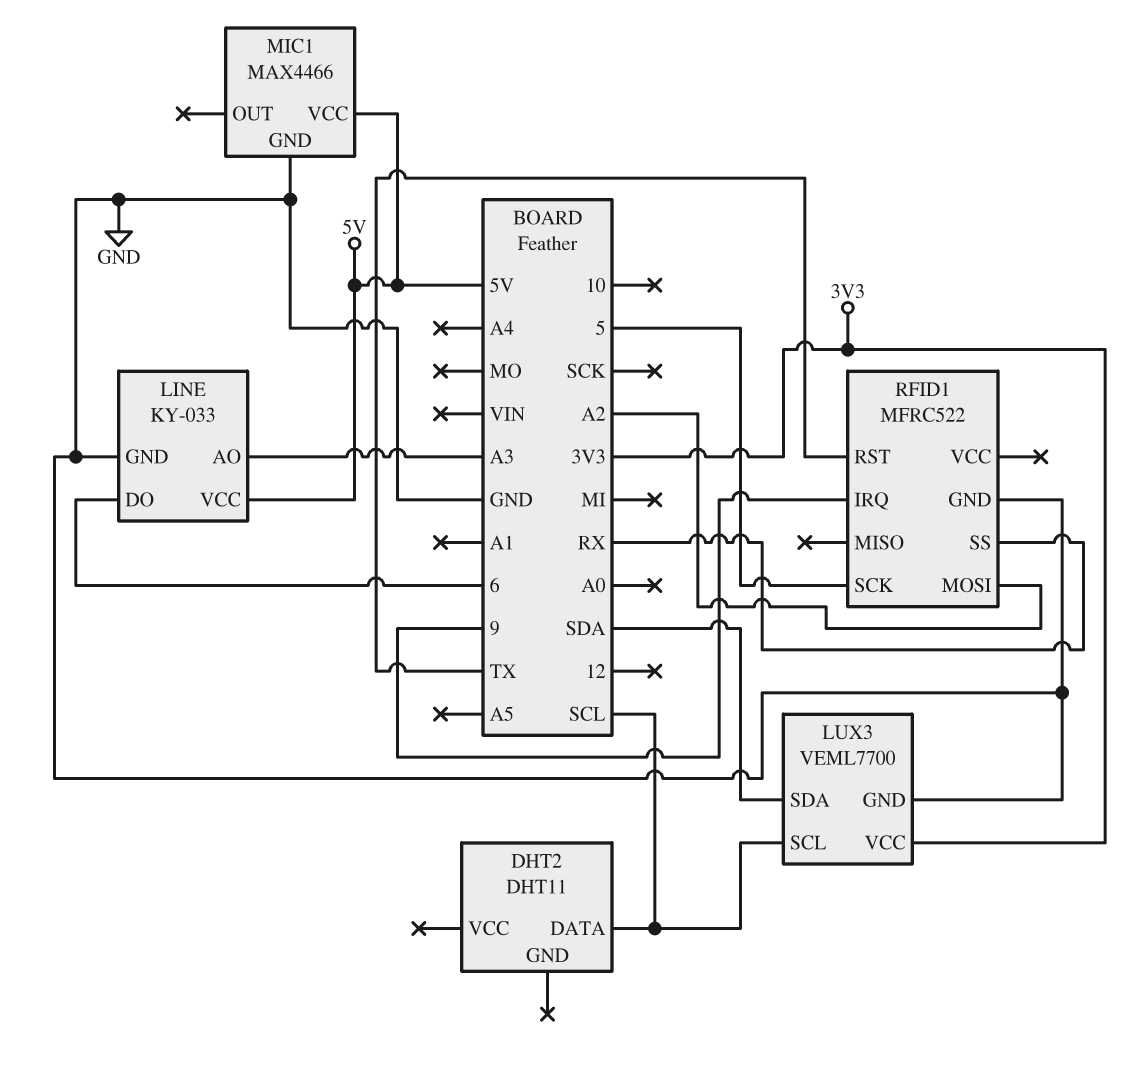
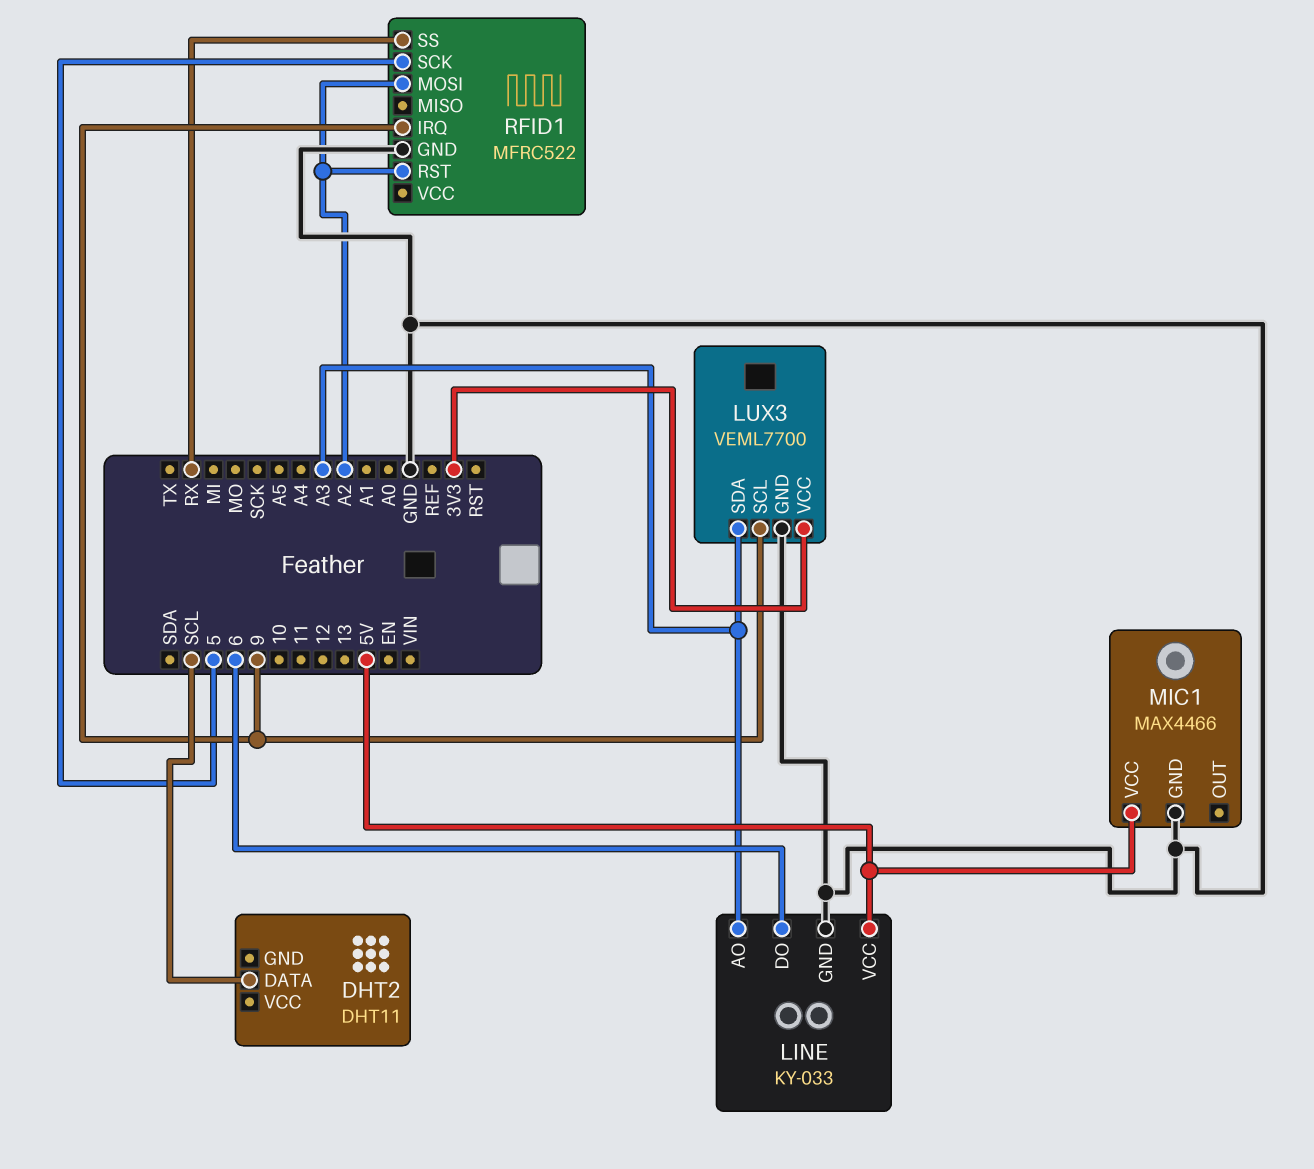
LUX3 pin SCL: SCL -> 9
LUX3 pin SDA: SDA -> A3
RFID1 pin RST: TX -> A2

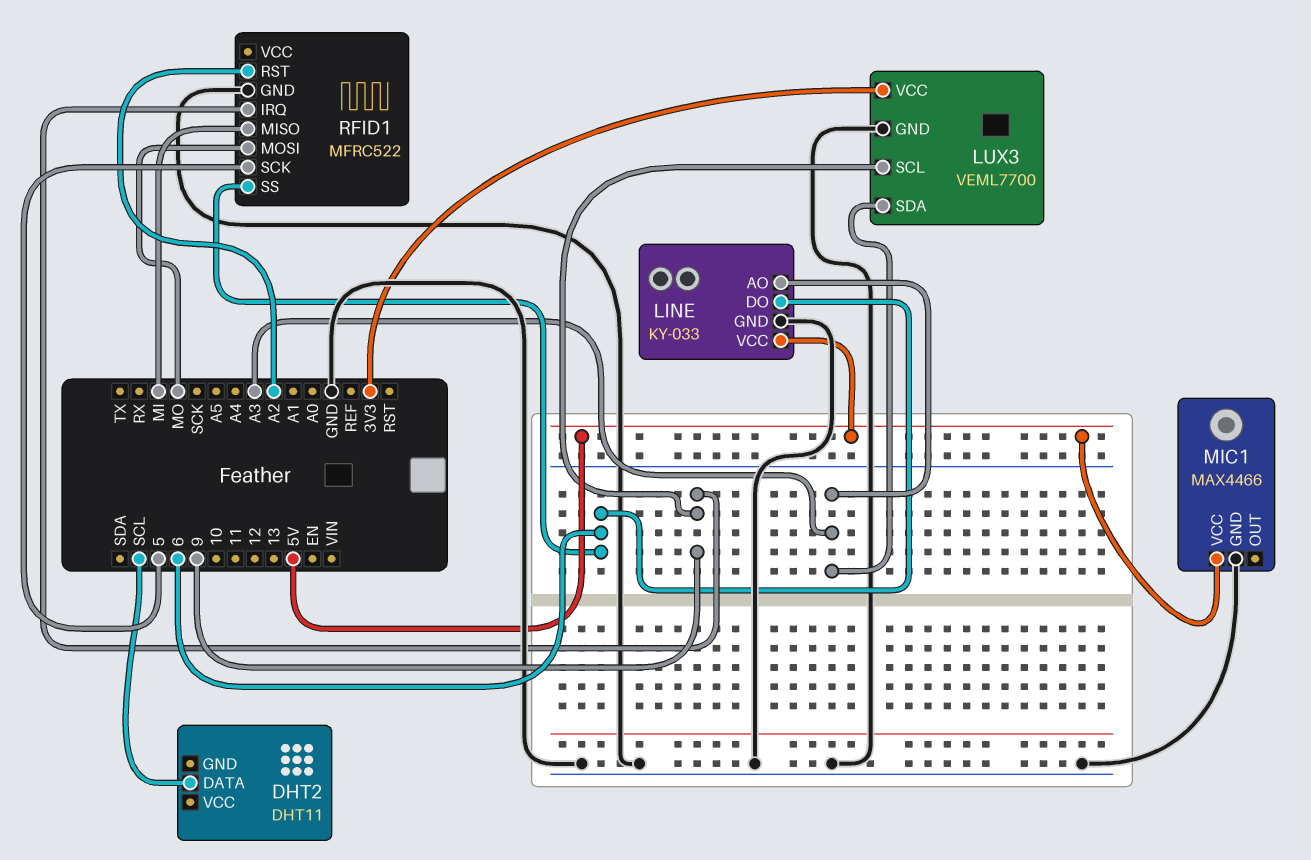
RFID1 pin MISO: none -> MI
RFID1 pin MOSI: A2 -> MO
RFID1 pin SS: RX -> 6

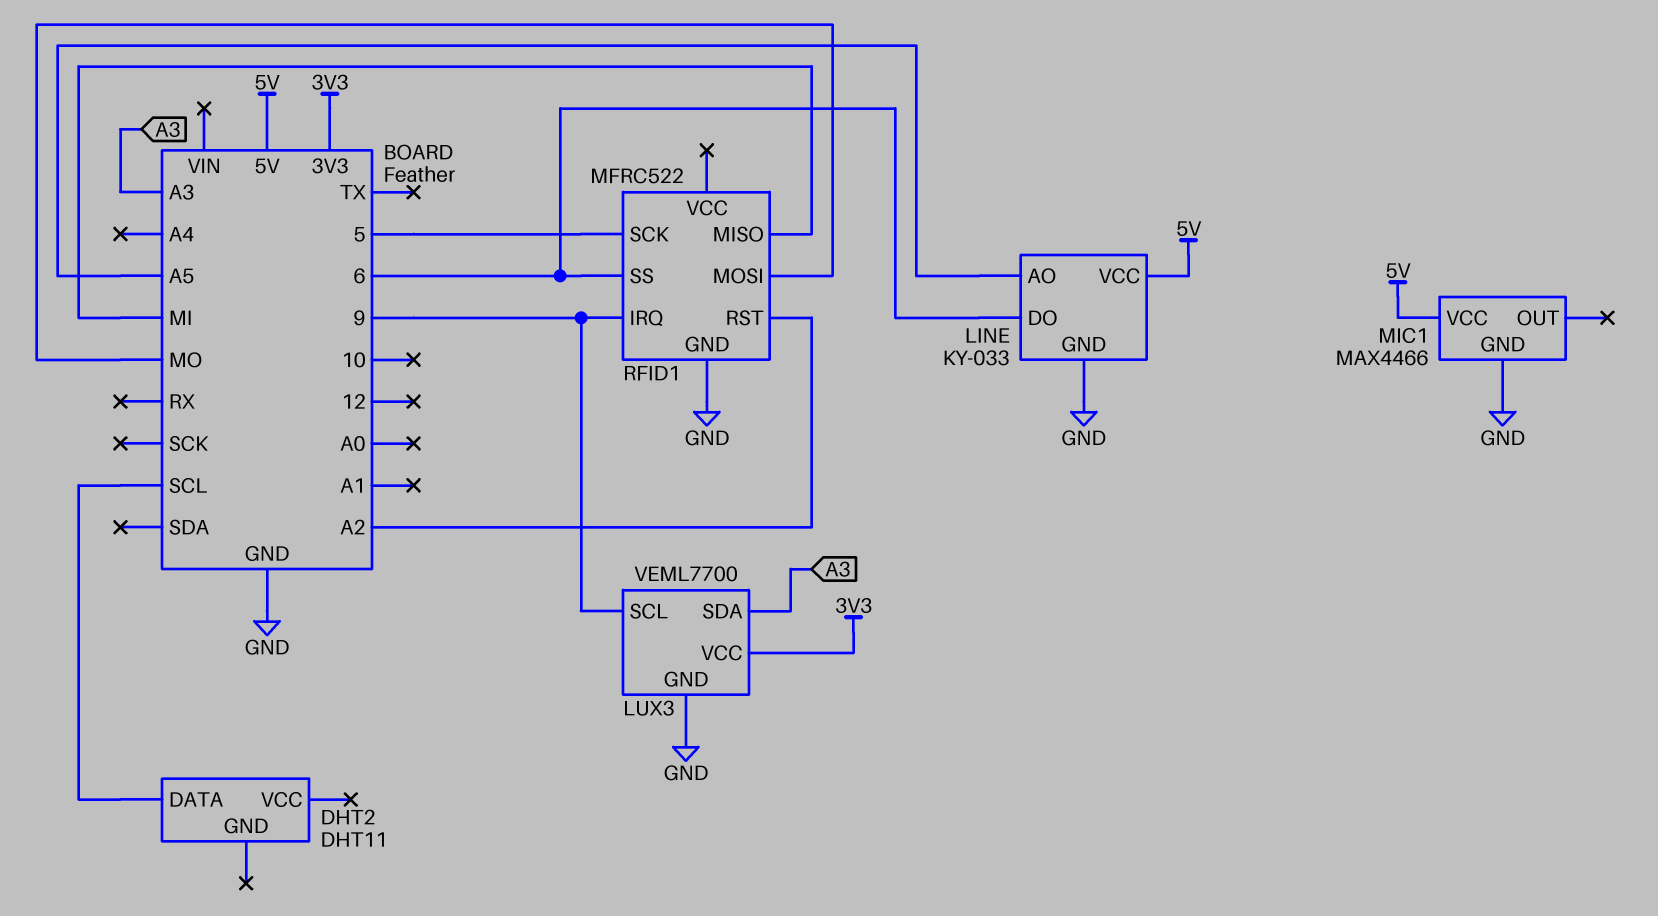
LINE pin AO: A3 -> A5

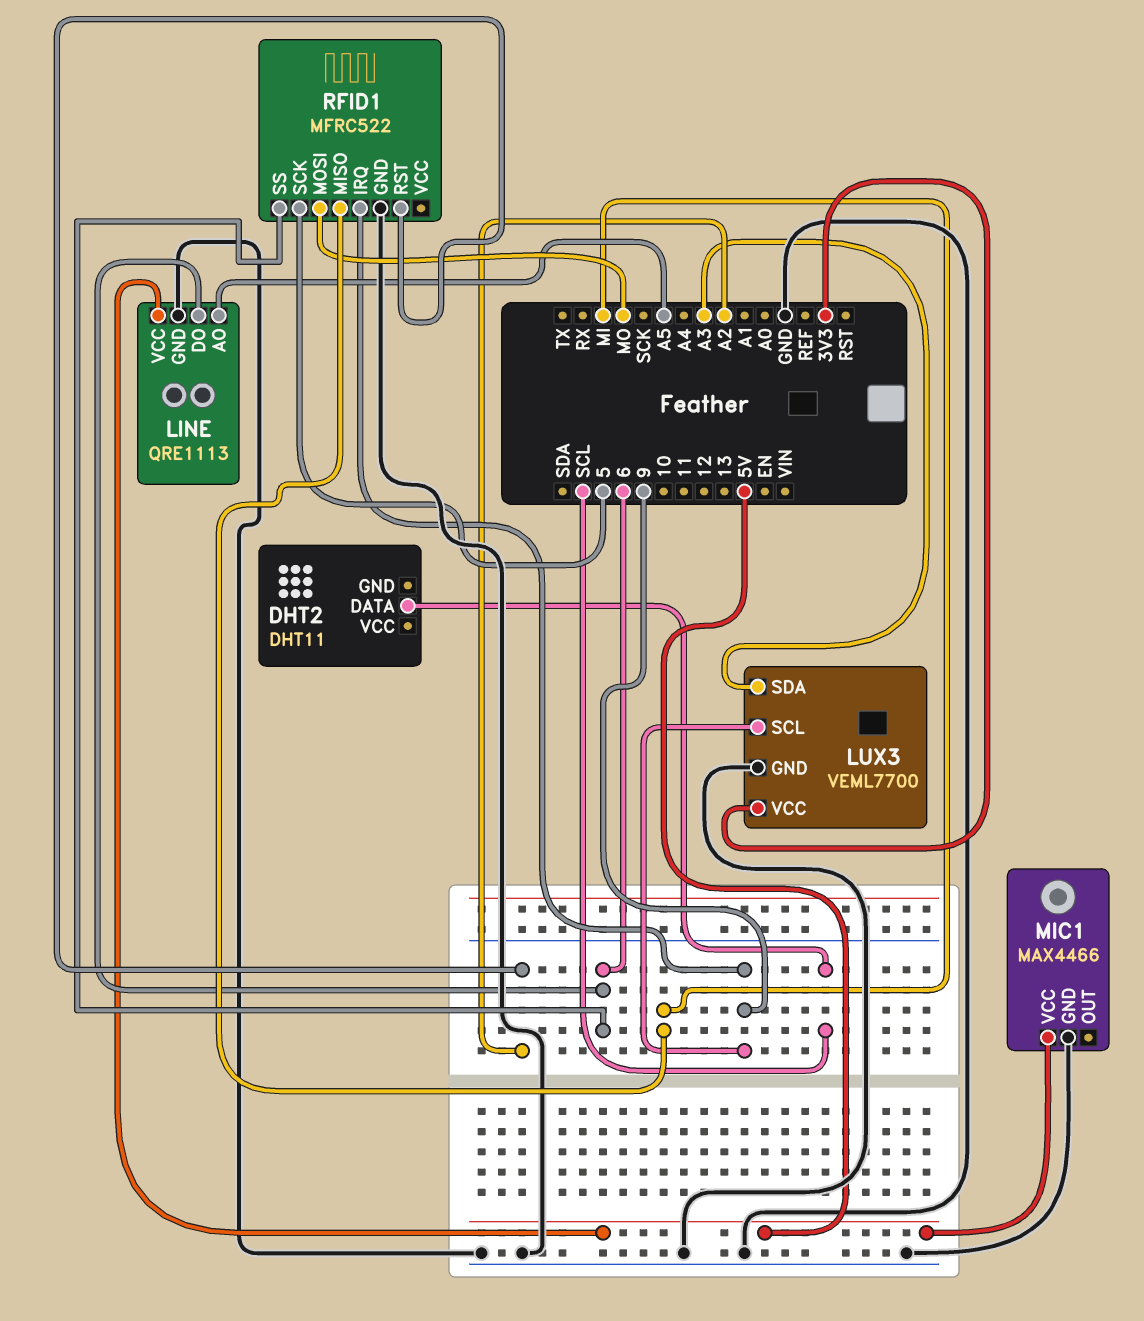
LINE: KY-033 -> QRE1113

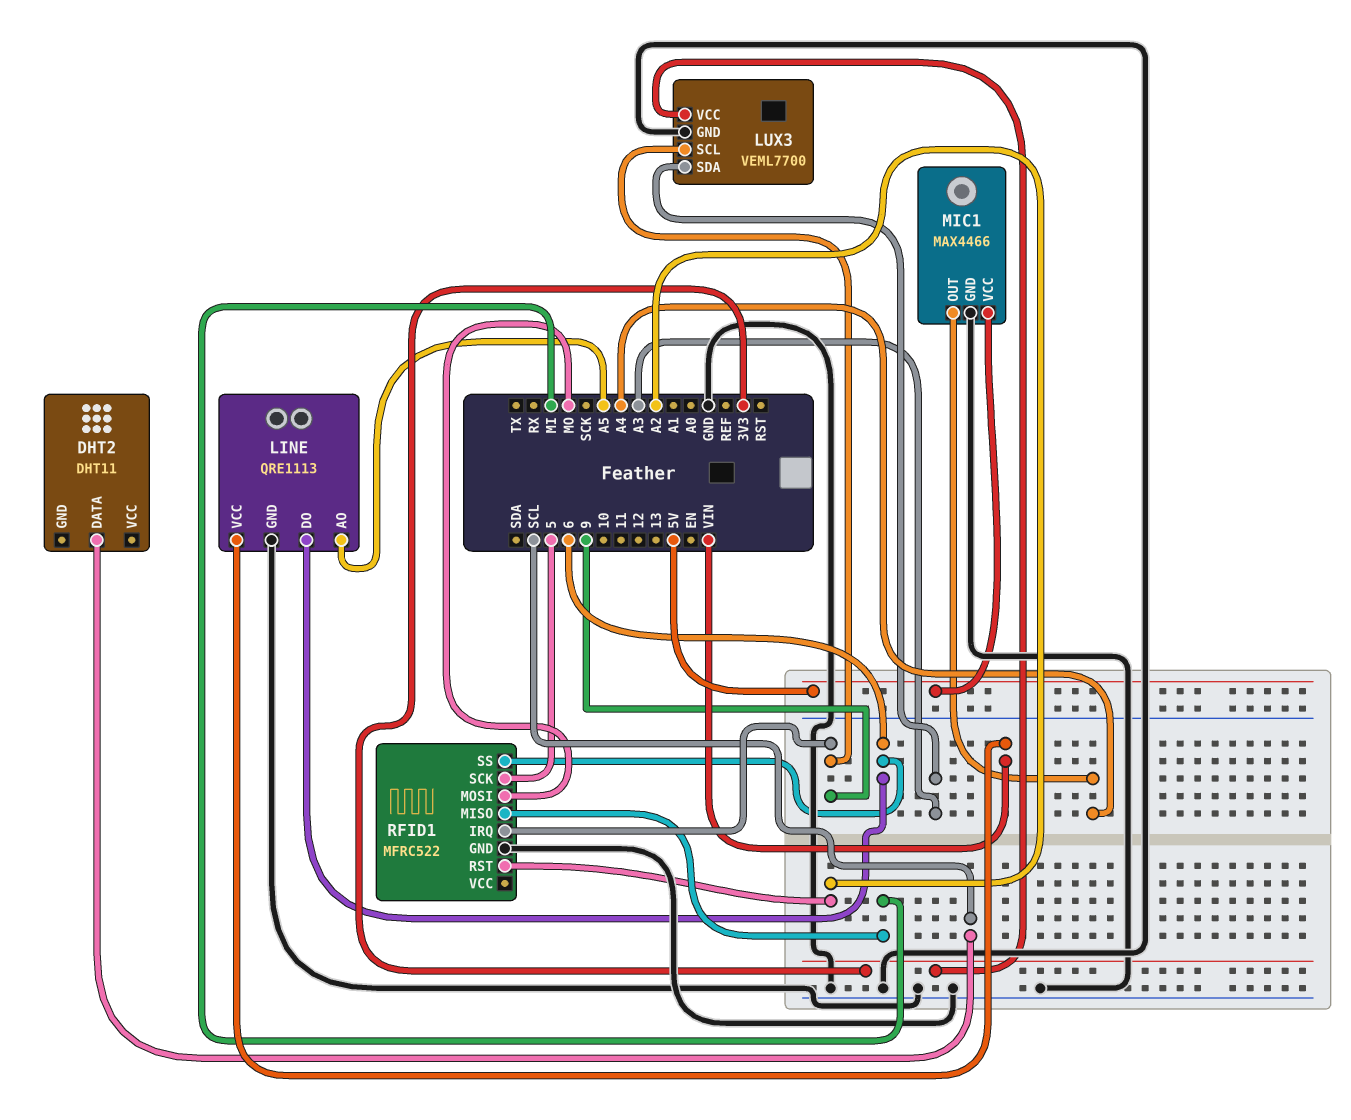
LINE pin VCC: 5V -> VIN
MIC1 pin OUT: none -> A4

